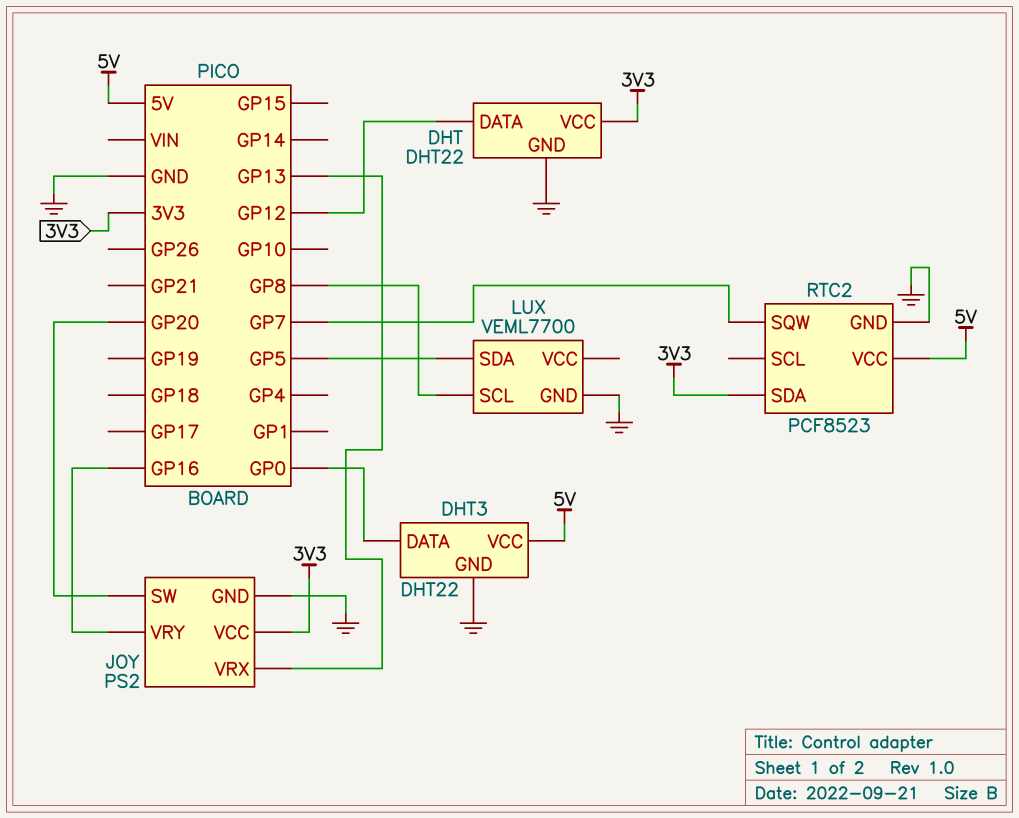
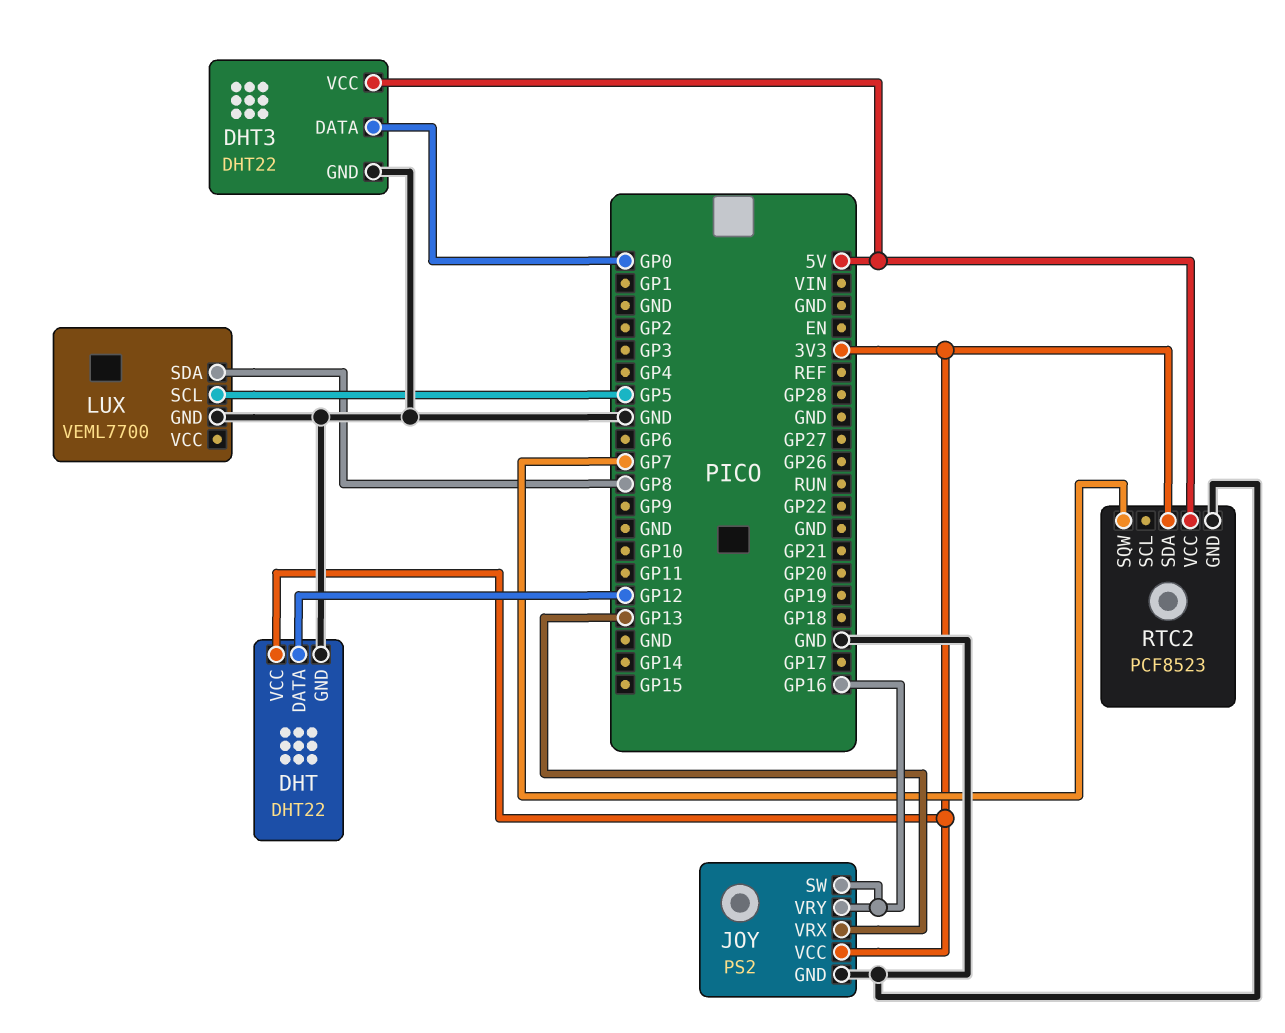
JOY pin SW: GP20 -> GP16
LUX pin SCL: GP8 -> GP5
LUX pin SDA: GP5 -> GP8

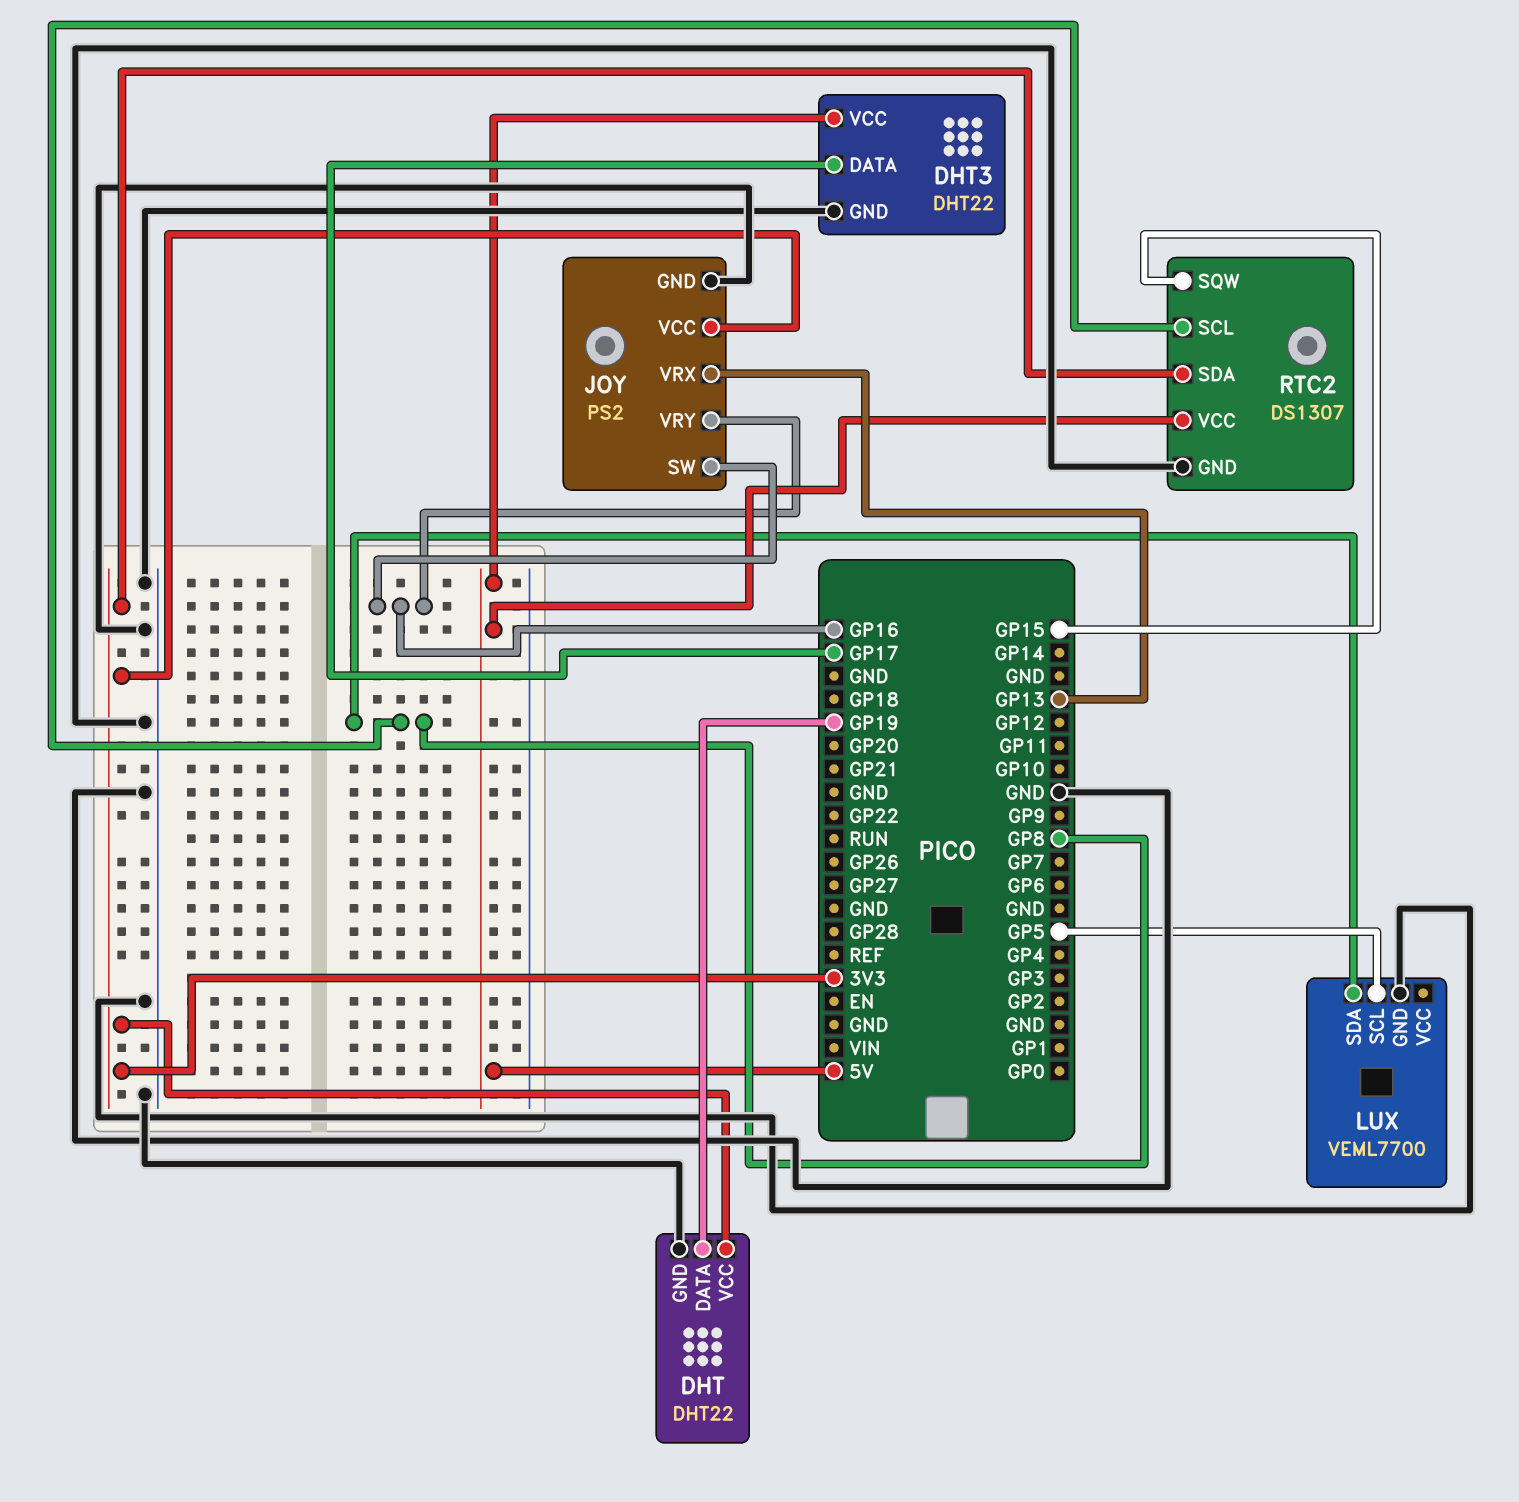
DHT pin DATA: GP12 -> GP19
DHT3 pin DATA: GP0 -> GP17
RTC2: PCF8523 -> DS1307
RTC2 pin SCL: none -> GP8
RTC2 pin SQW: GP7 -> GP15

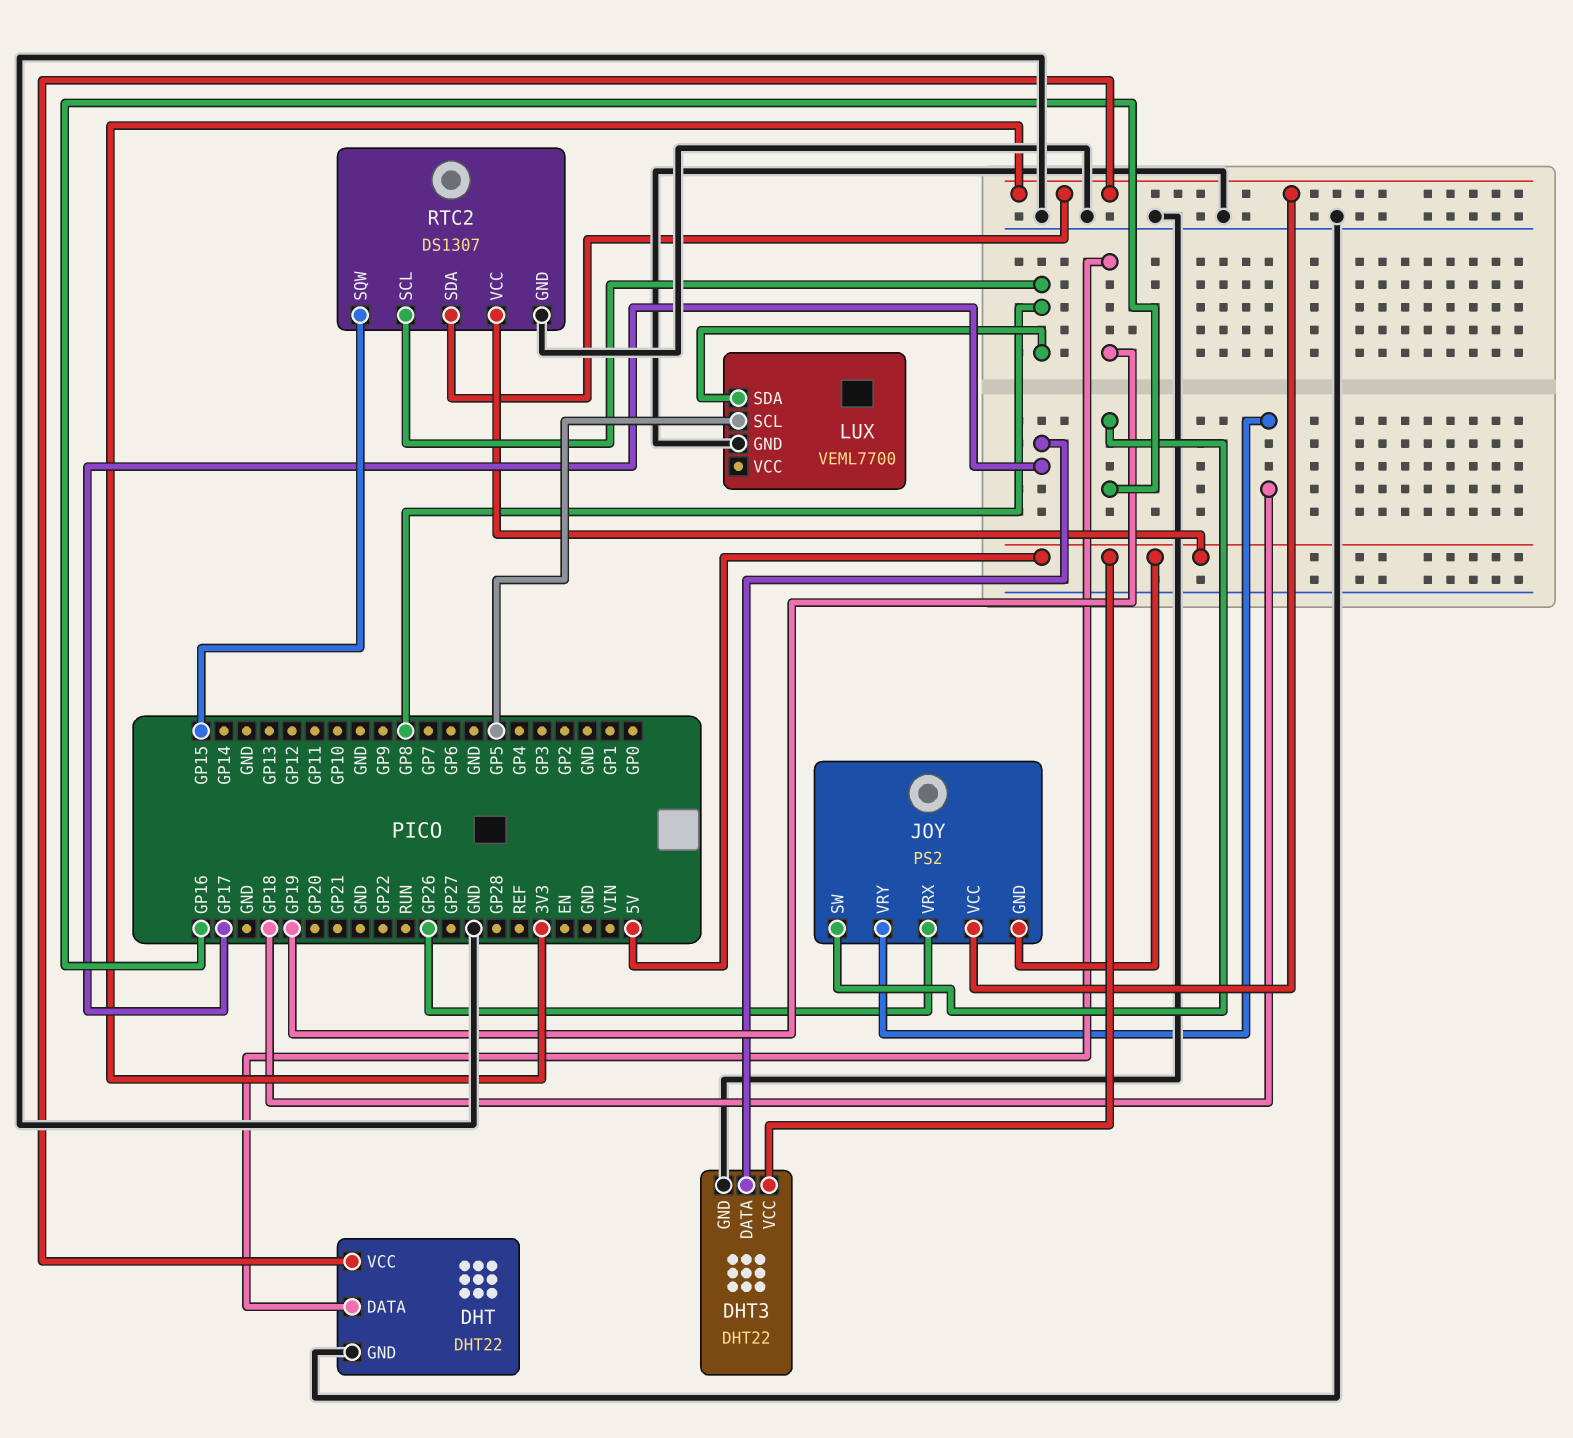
JOY pin GND: GND -> 5V
JOY pin VRX: GP13 -> GP26
JOY pin VRY: GP16 -> GP18

